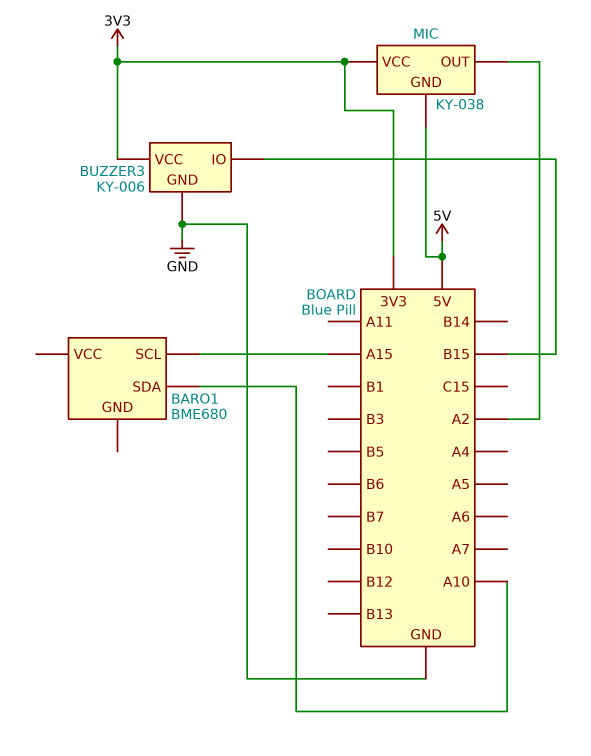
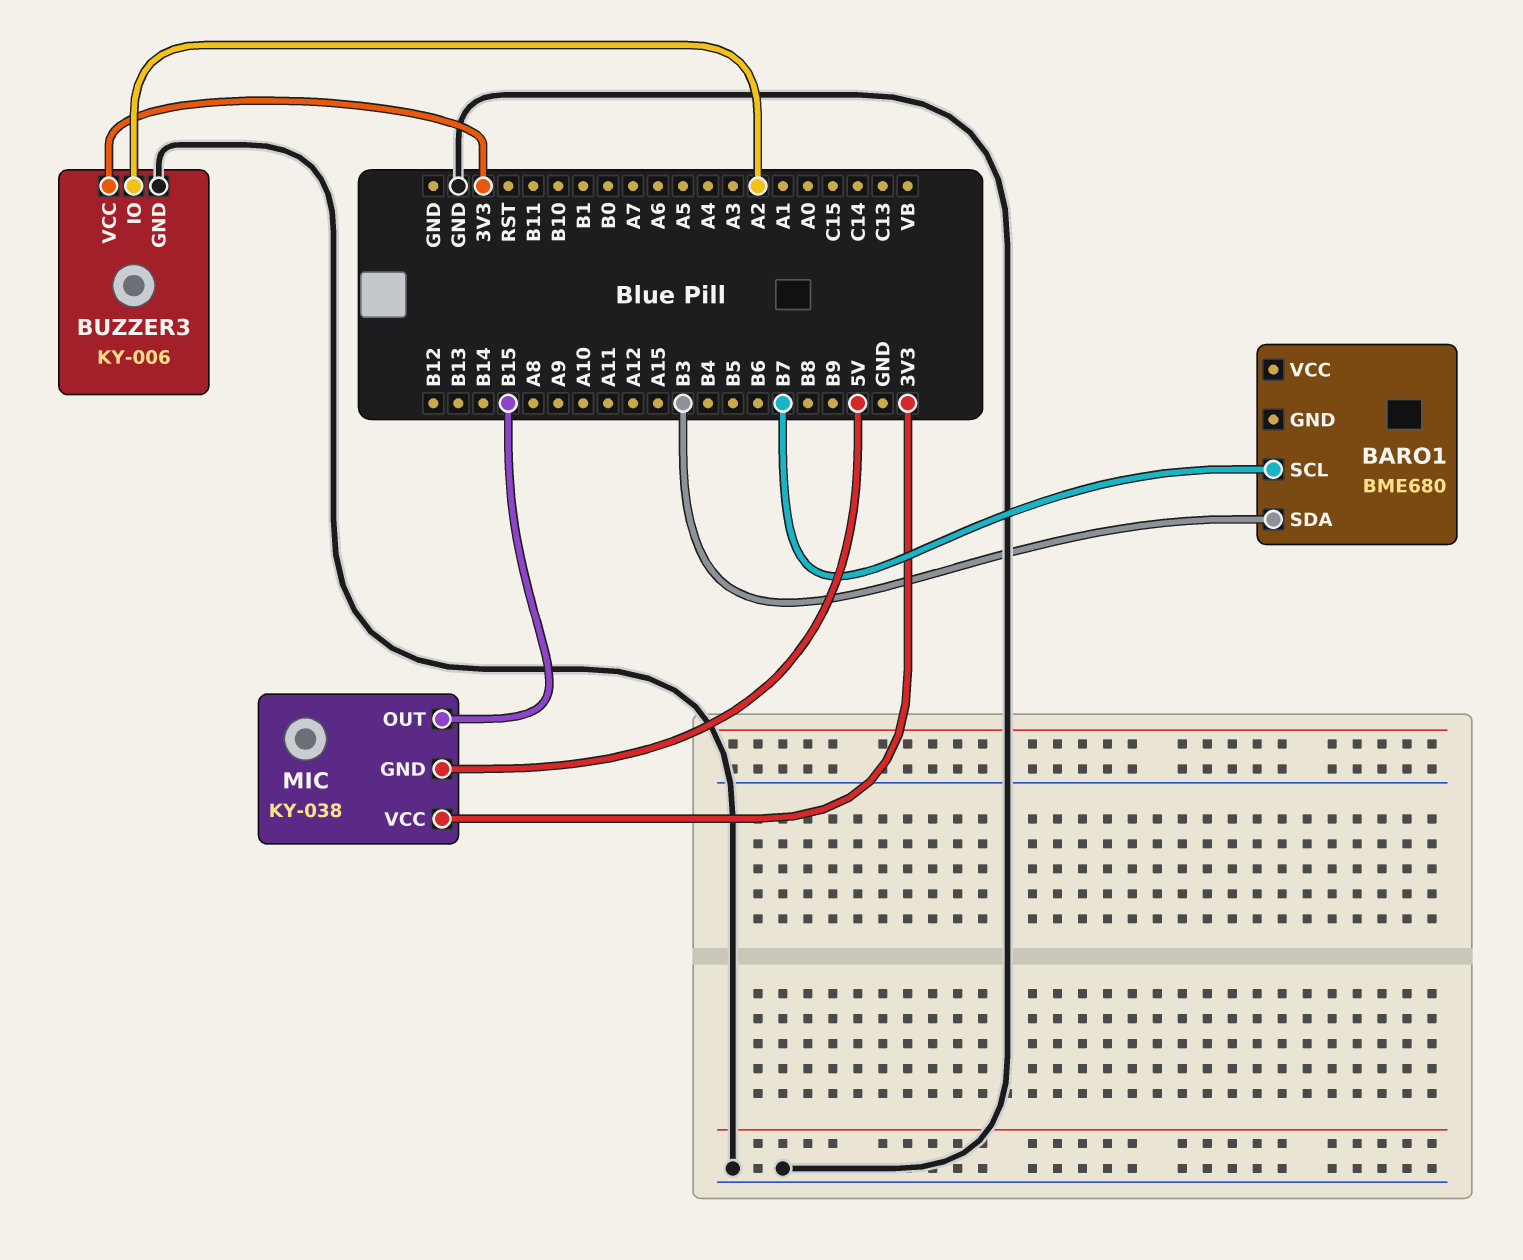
BARO1 pin SCL: A15 -> B7
BARO1 pin SDA: A10 -> B3
BUZZER3 pin IO: B15 -> A2
MIC pin OUT: A2 -> B15

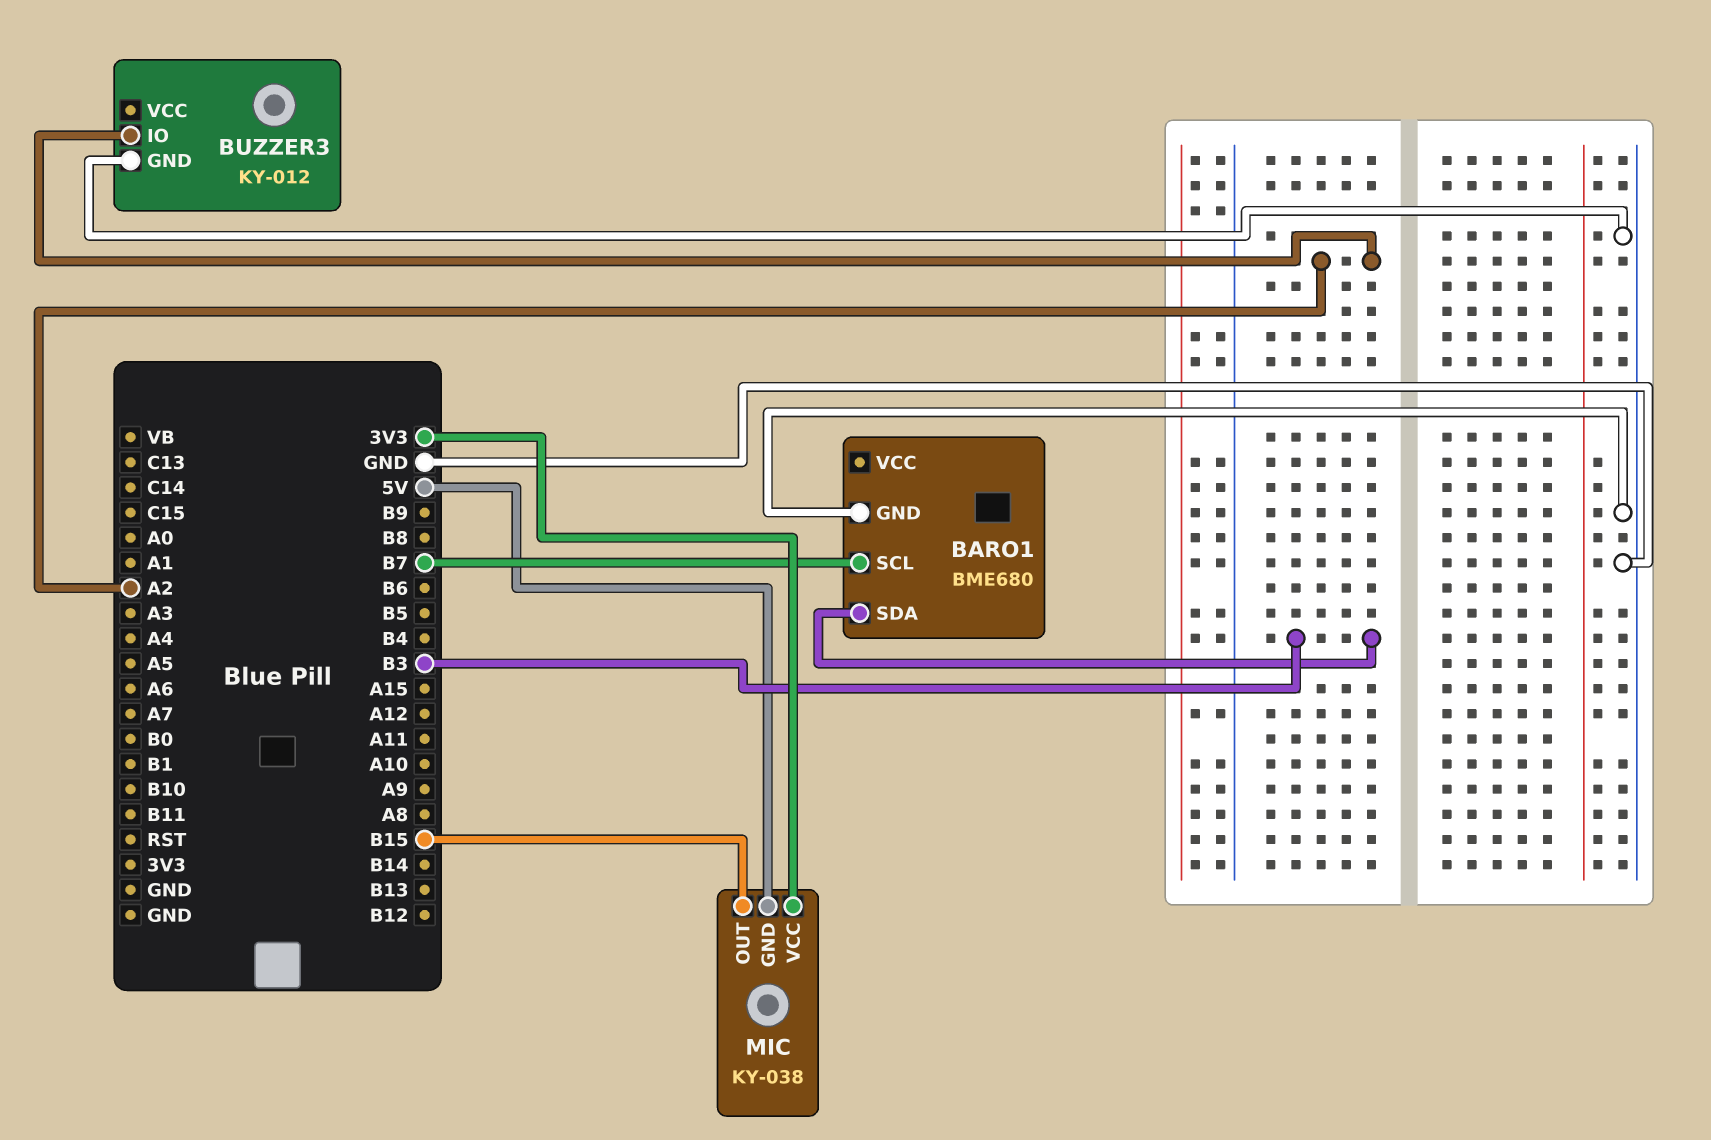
BARO1 pin GND: none -> GND
BUZZER3: KY-006 -> KY-012
BUZZER3 pin VCC: 3V3 -> none

